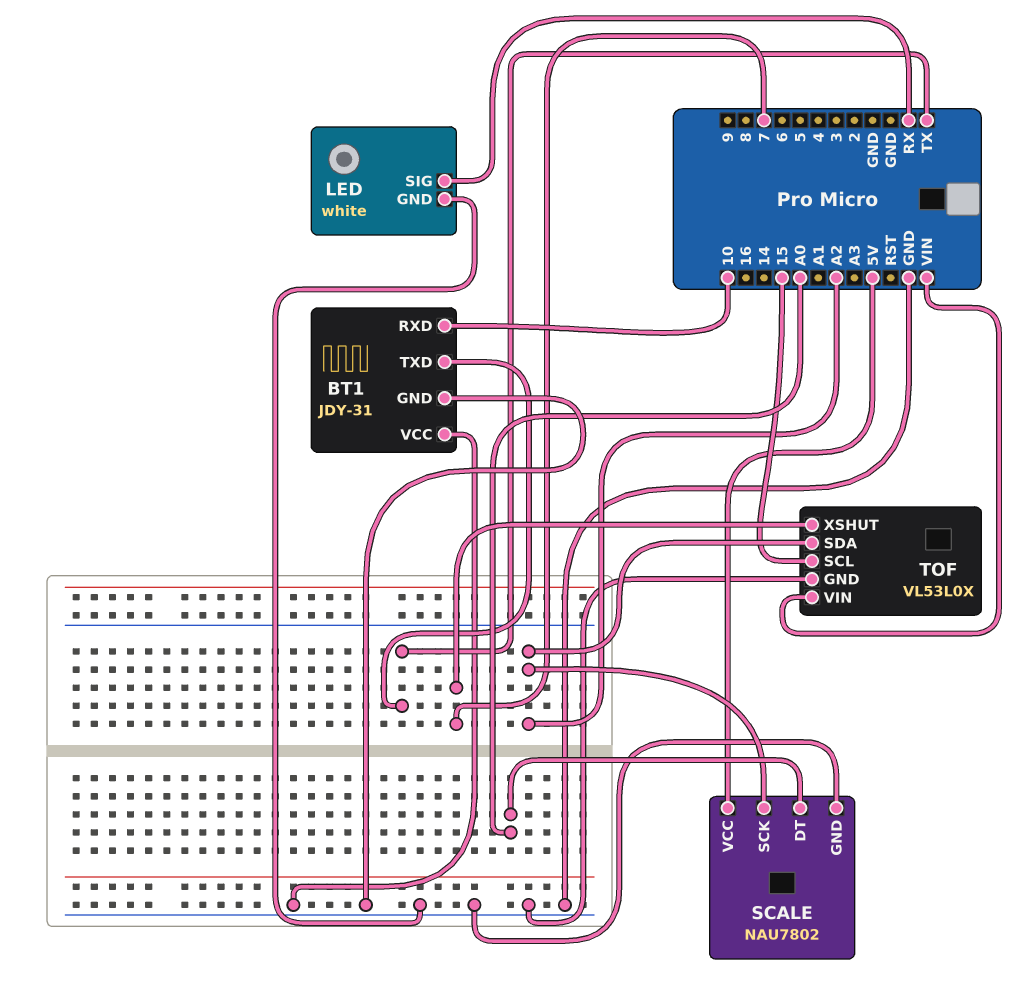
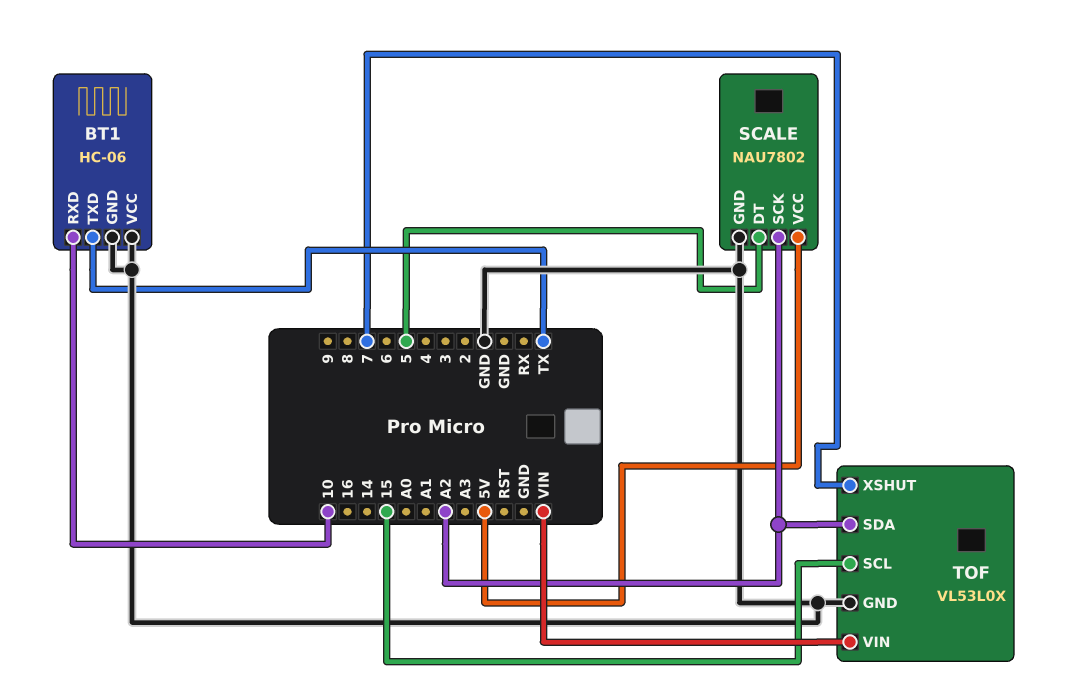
BT1: JDY-31 -> HC-06
LED: white -> none
LED pin GND: GND -> none
LED pin SIG: RX -> none
SCALE pin DT: A0 -> 5

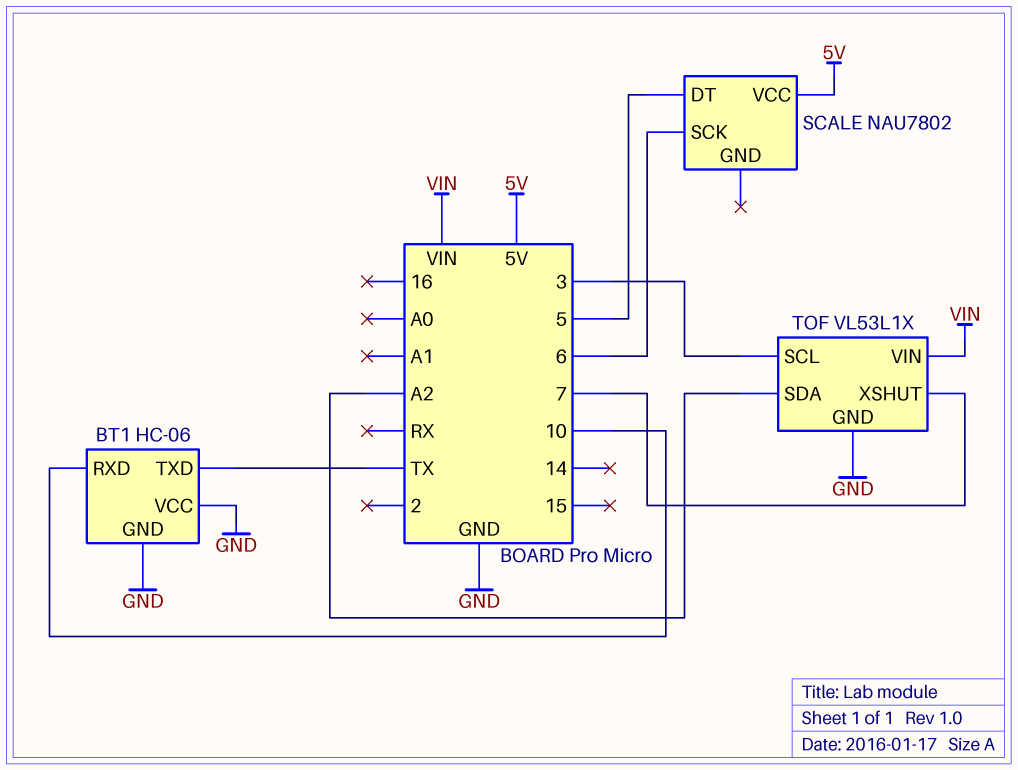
SCALE pin GND: GND -> none
SCALE pin SCK: A2 -> 6
TOF: VL53L0X -> VL53L1X
TOF pin SCL: 15 -> 3

